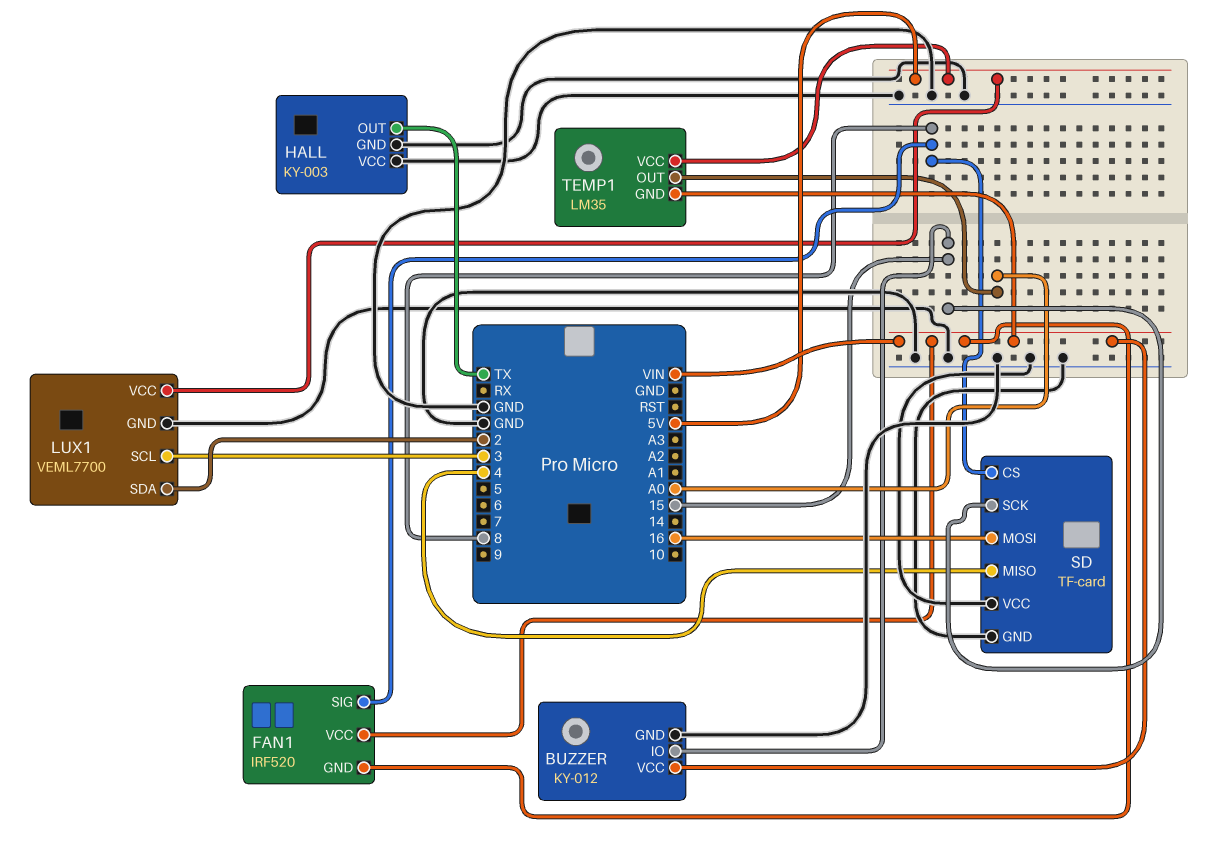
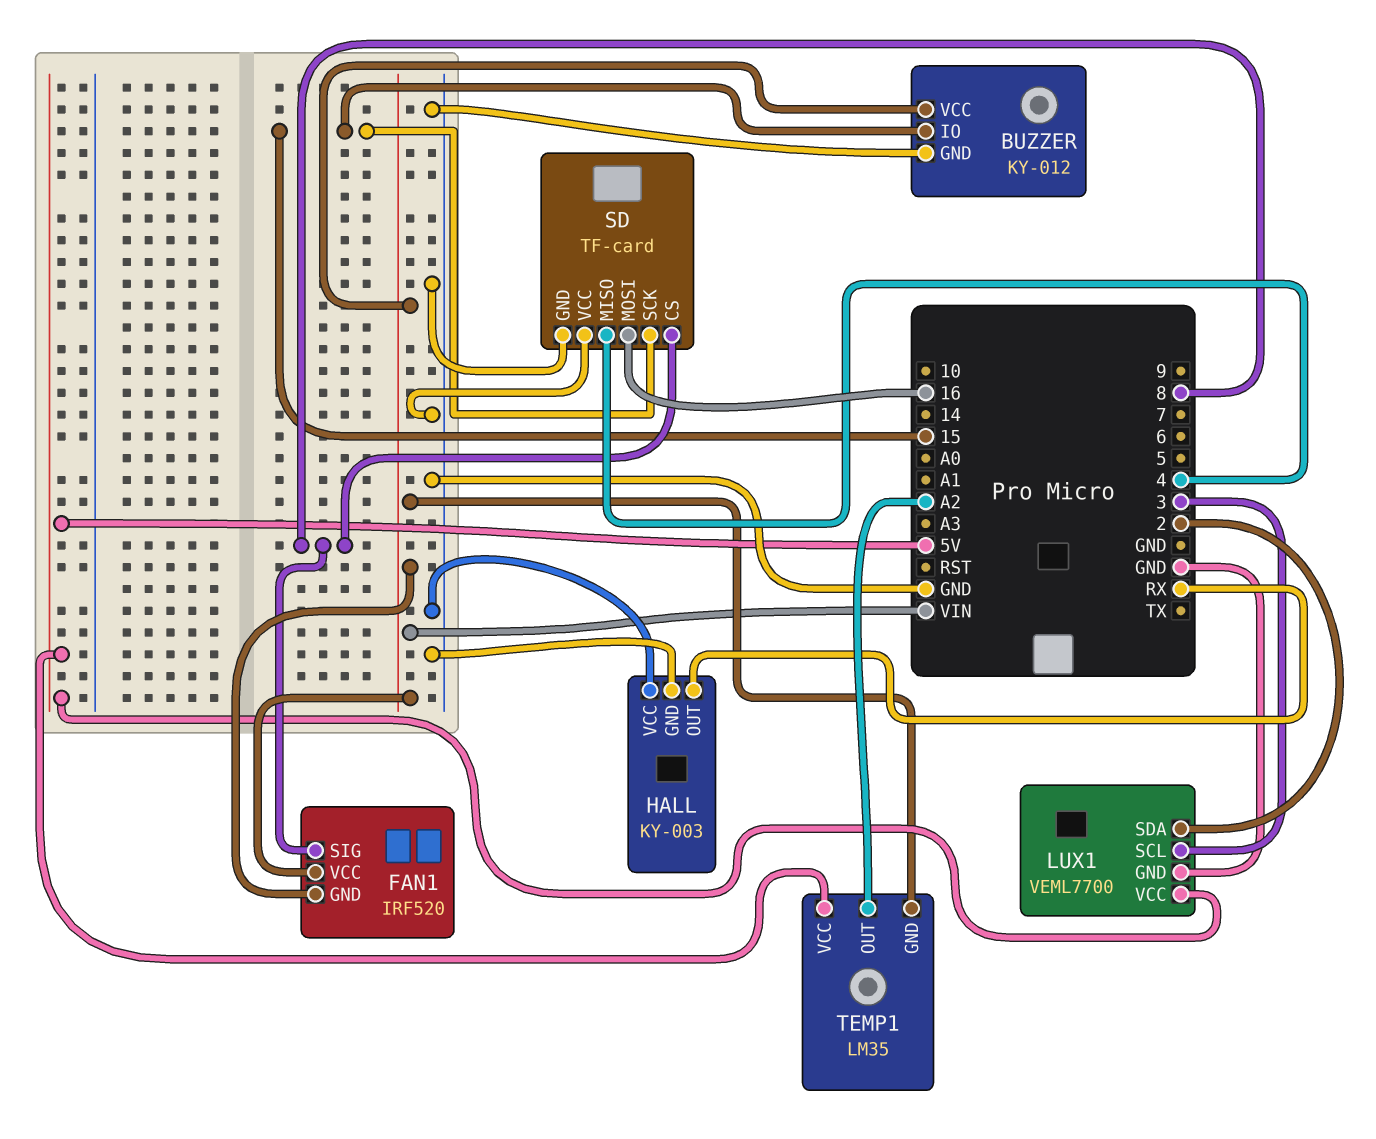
HALL pin OUT: TX -> RX
TEMP1 pin OUT: A0 -> A2

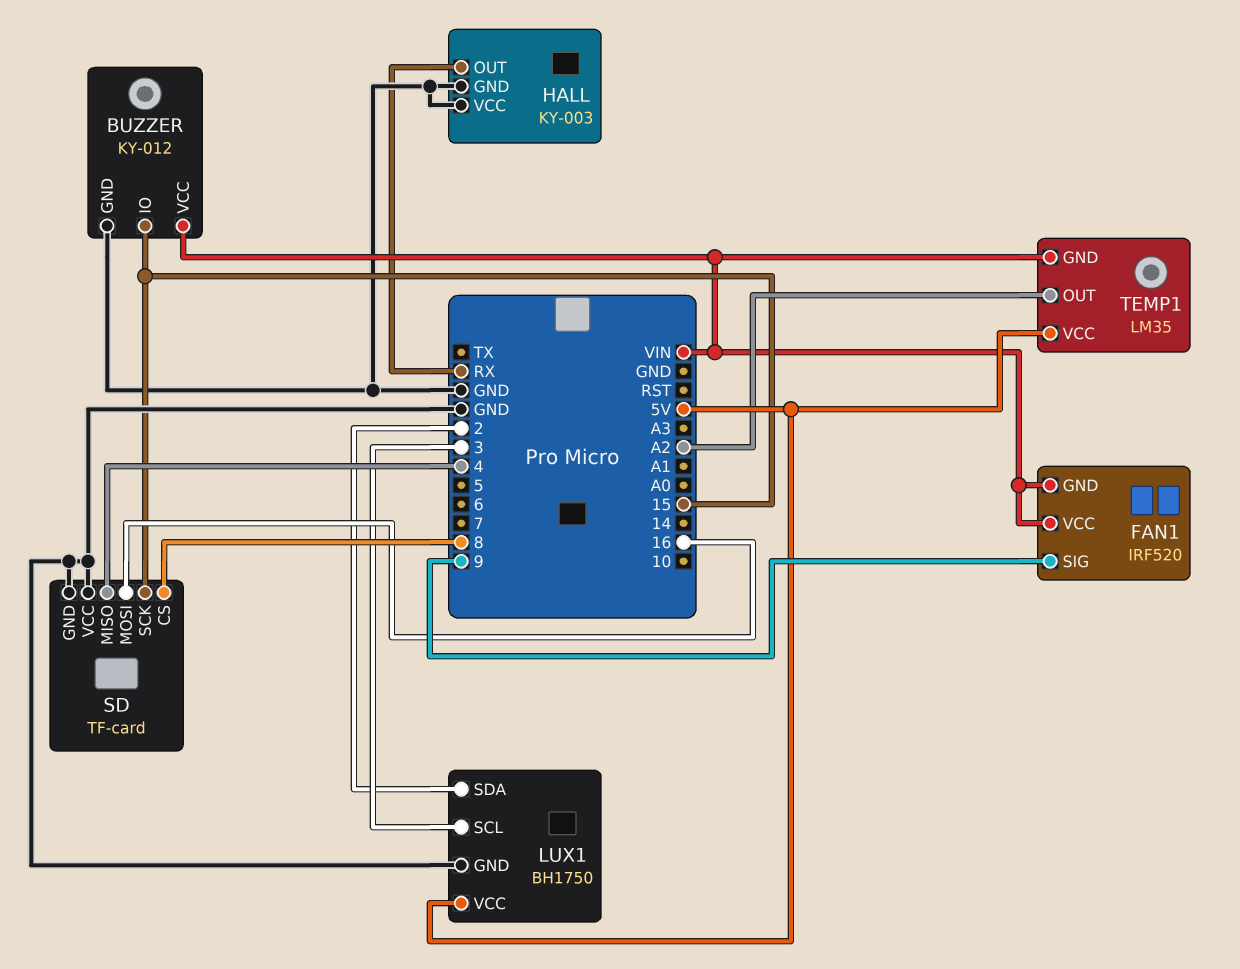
FAN1 pin SIG: 8 -> 9
LUX1: VEML7700 -> BH1750

